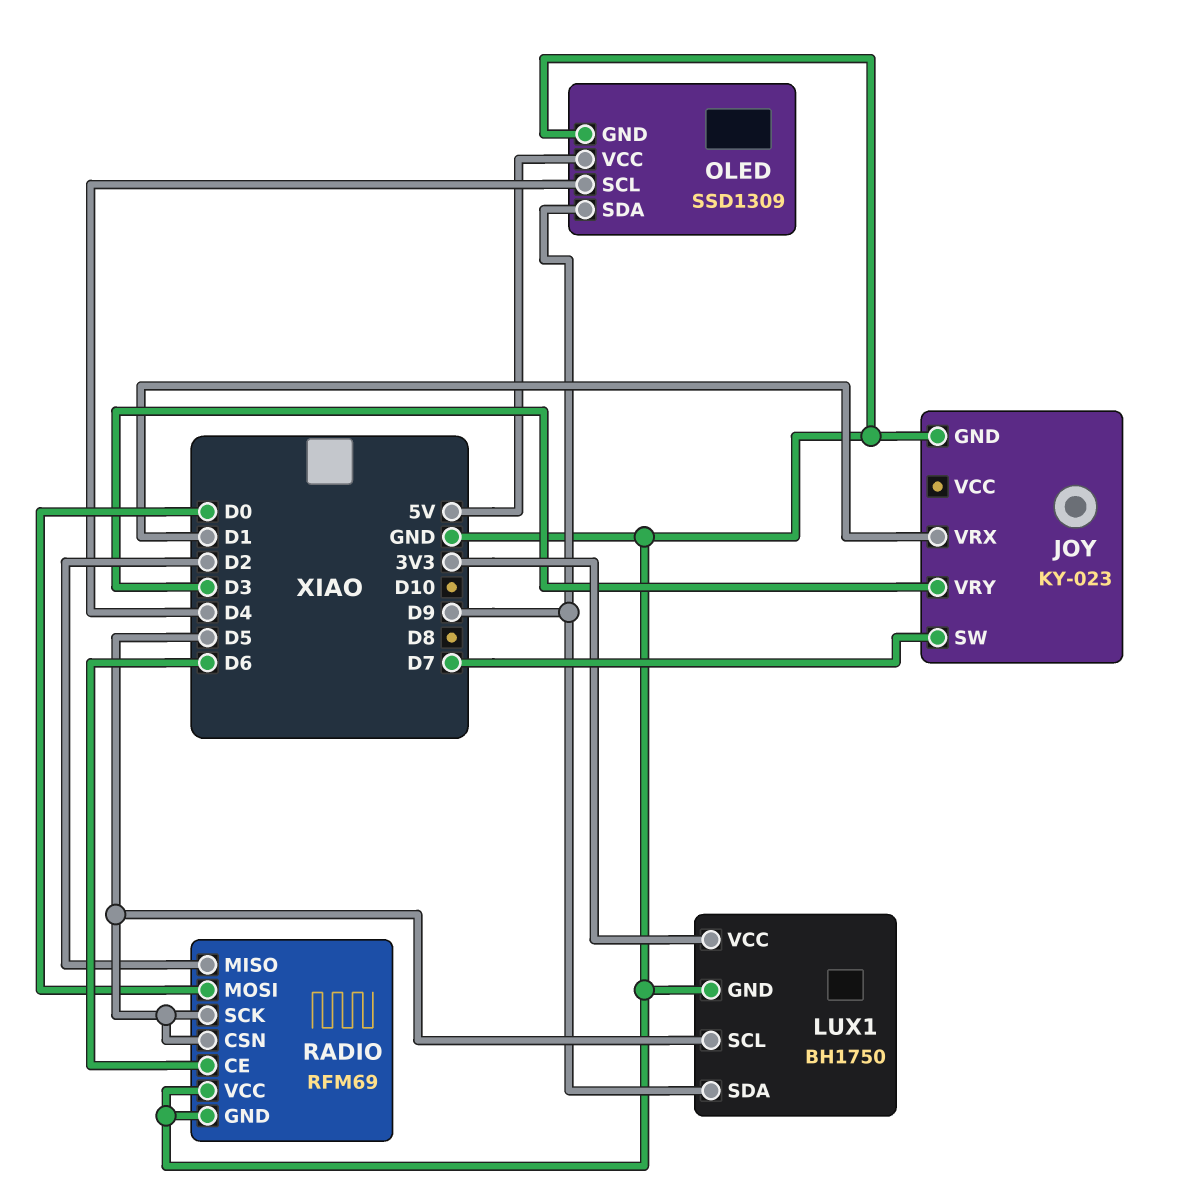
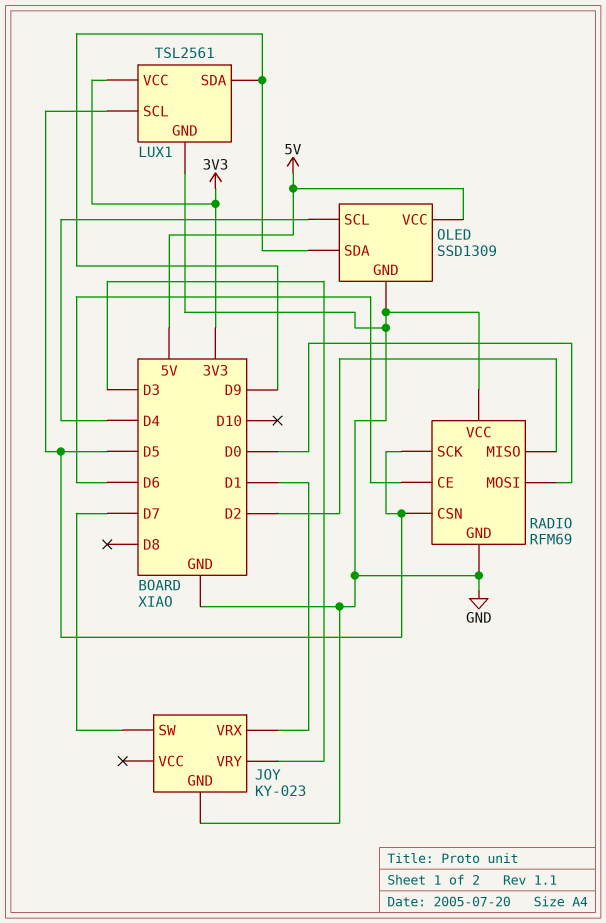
LUX1: BH1750 -> TSL2561

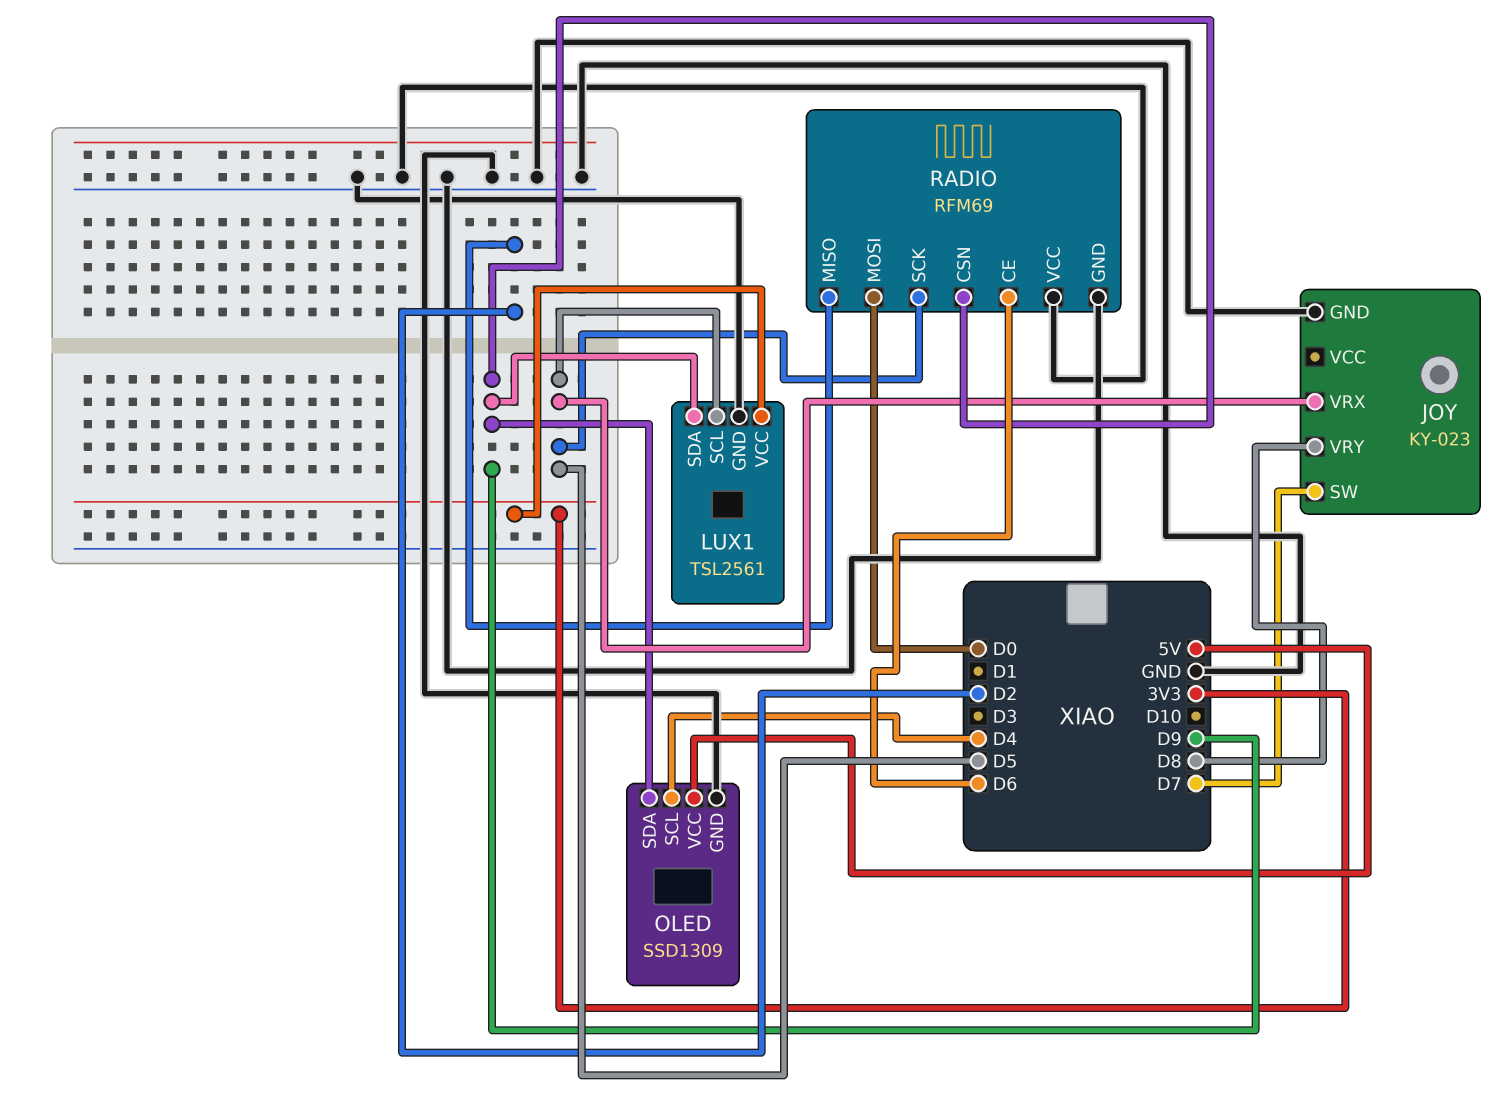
JOY pin VRX: D1 -> D5
JOY pin VRY: D3 -> D8
RADIO pin CSN: D5 -> D9

